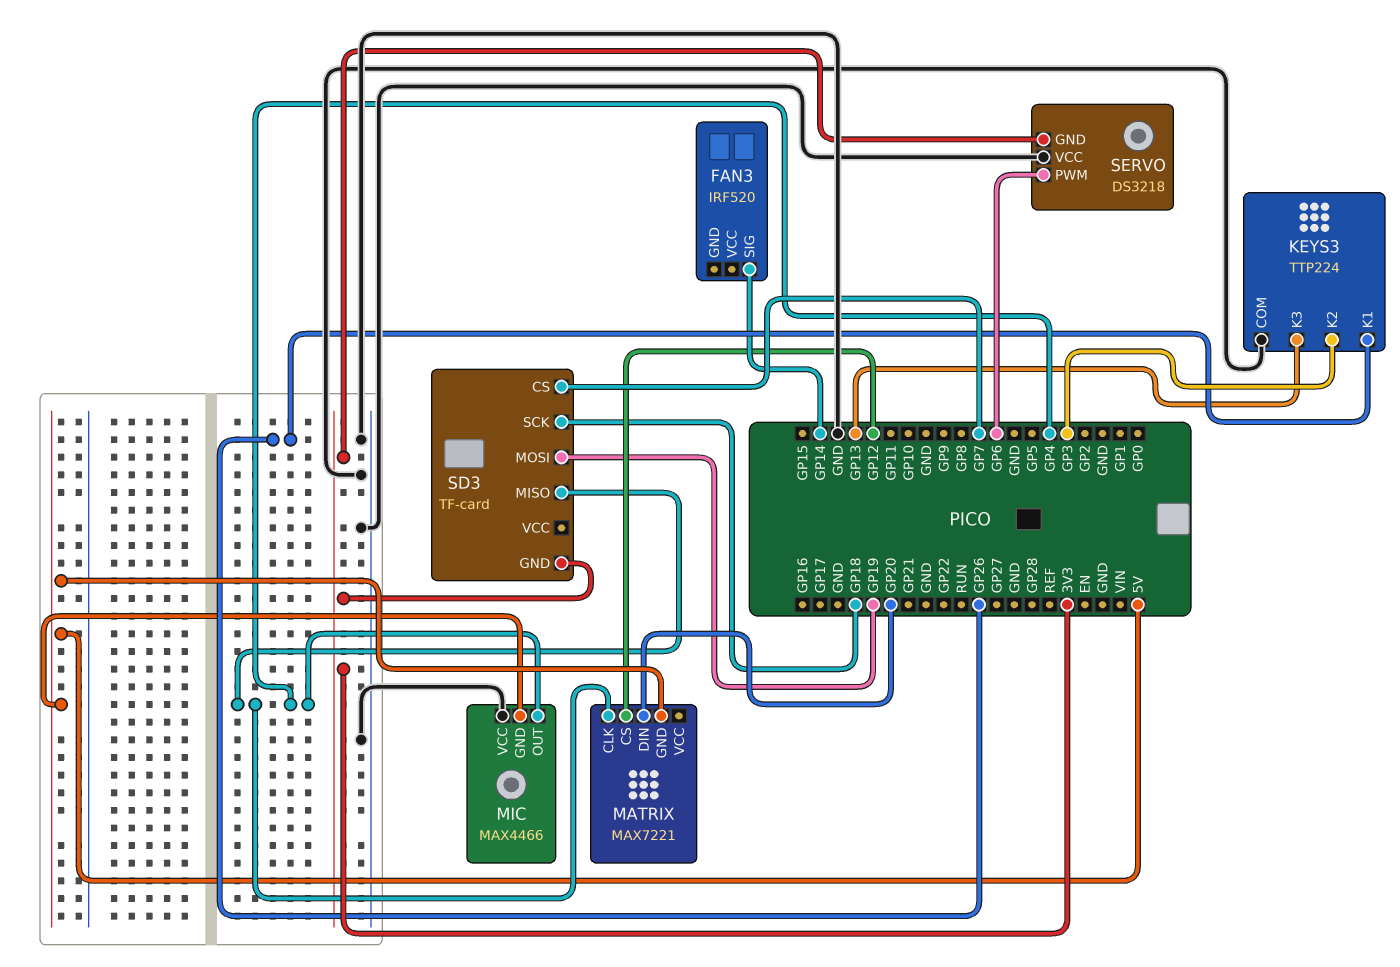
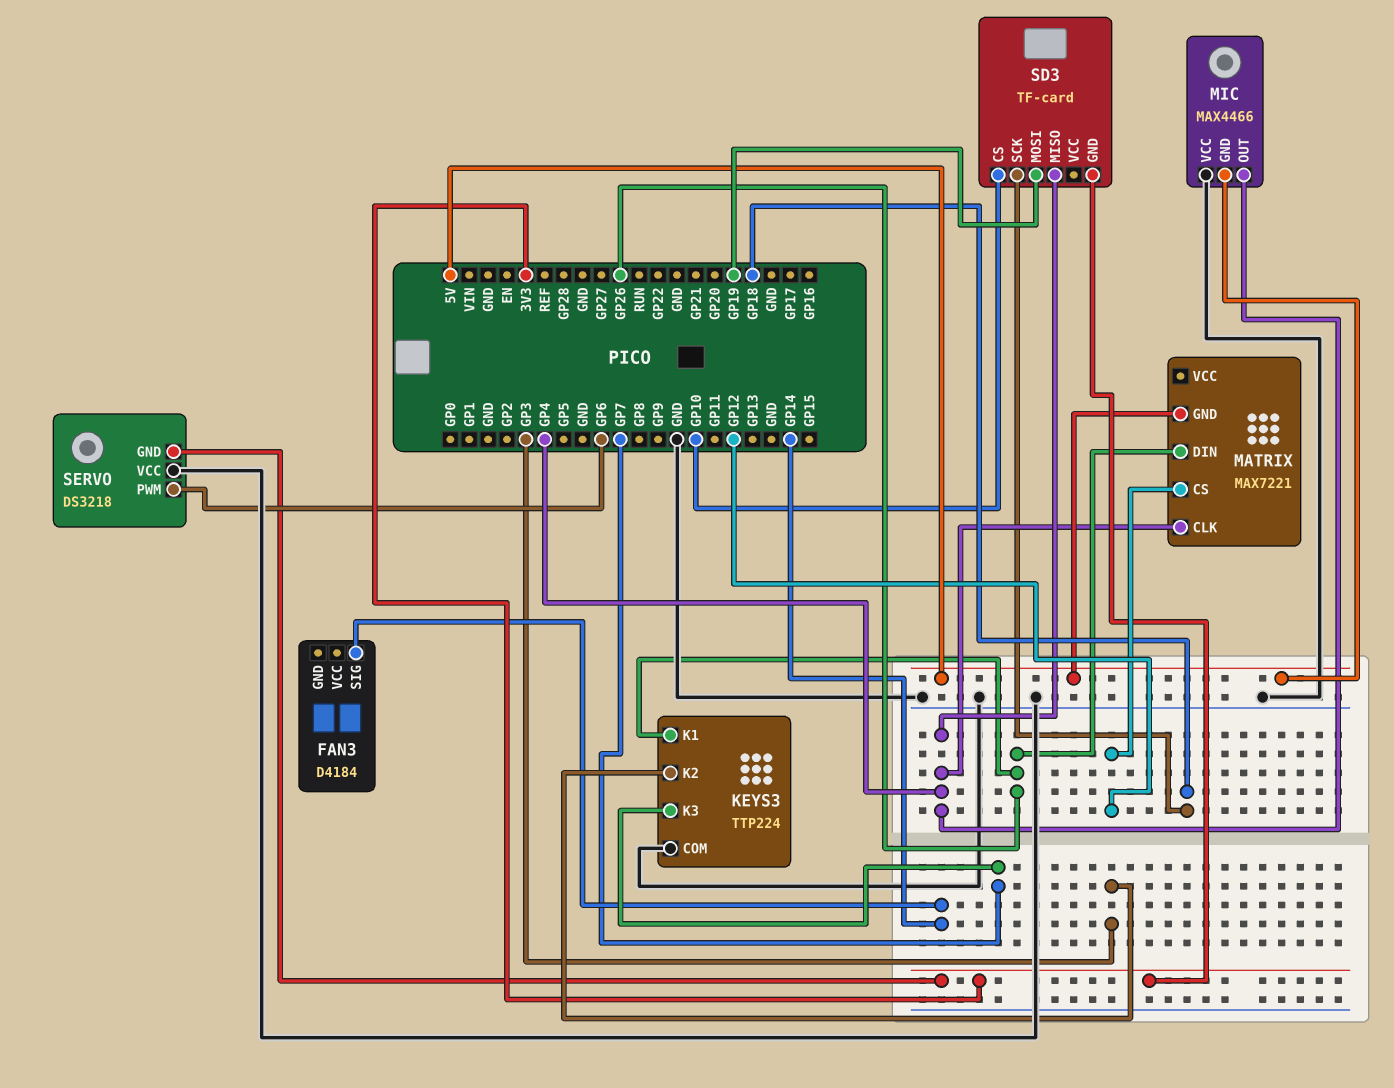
FAN3: IRF520 -> D4184
KEYS3 pin K3: GP13 -> GP7
MATRIX pin DIN: GP20 -> GP26
SD3 pin CS: GP7 -> GP10

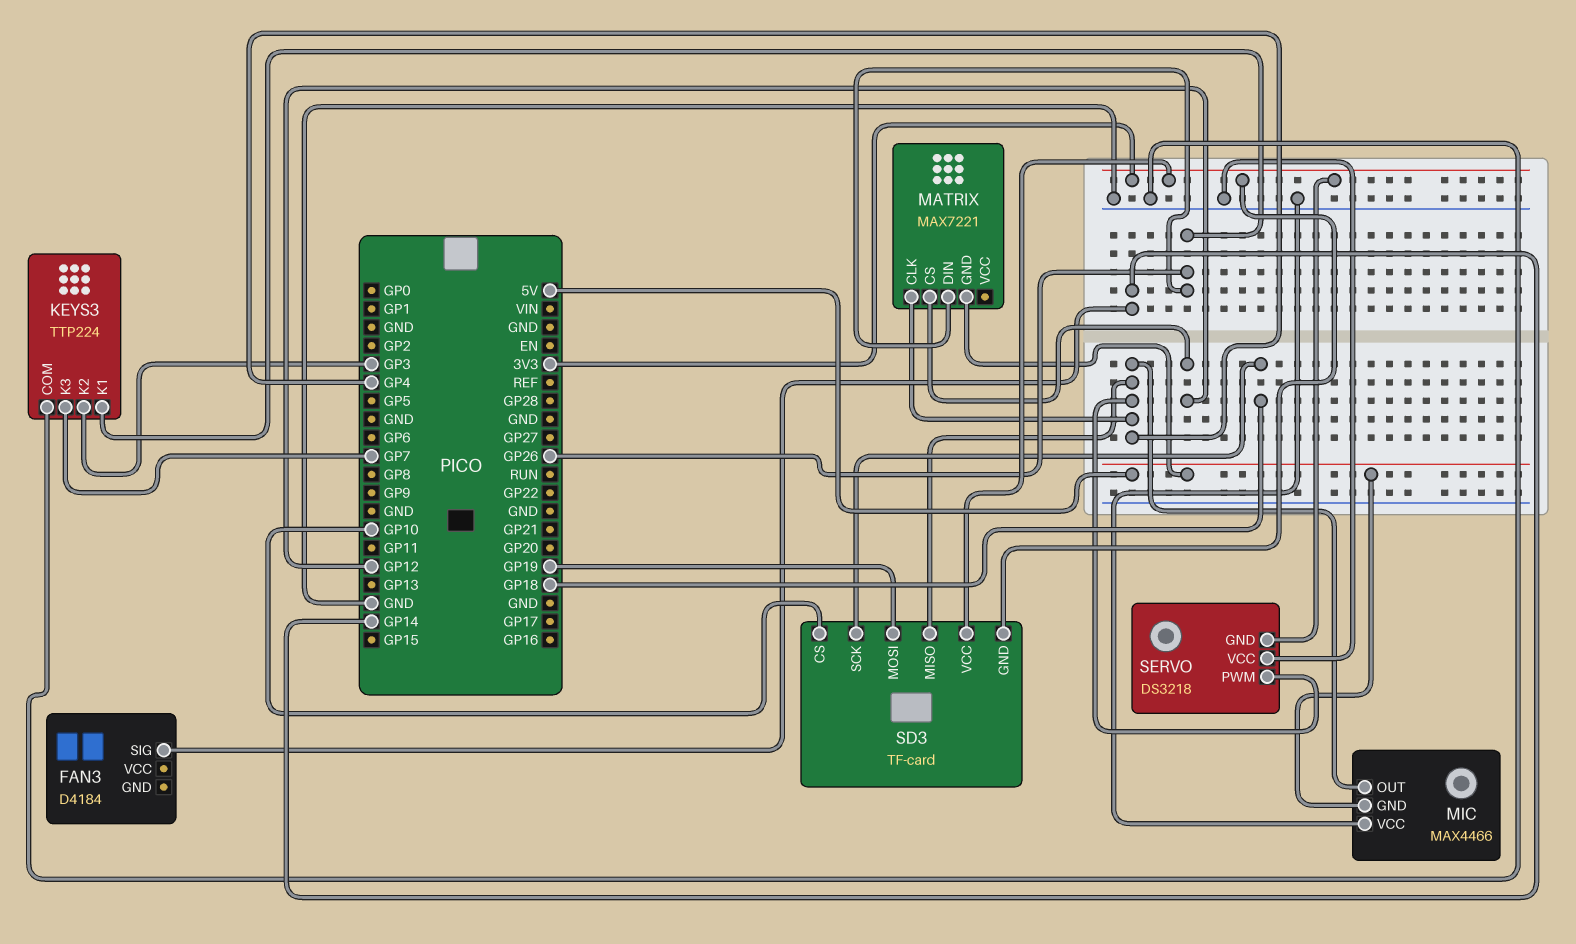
SD3 pin VCC: none -> 3V3
SERVO pin PWM: GP6 -> GP4

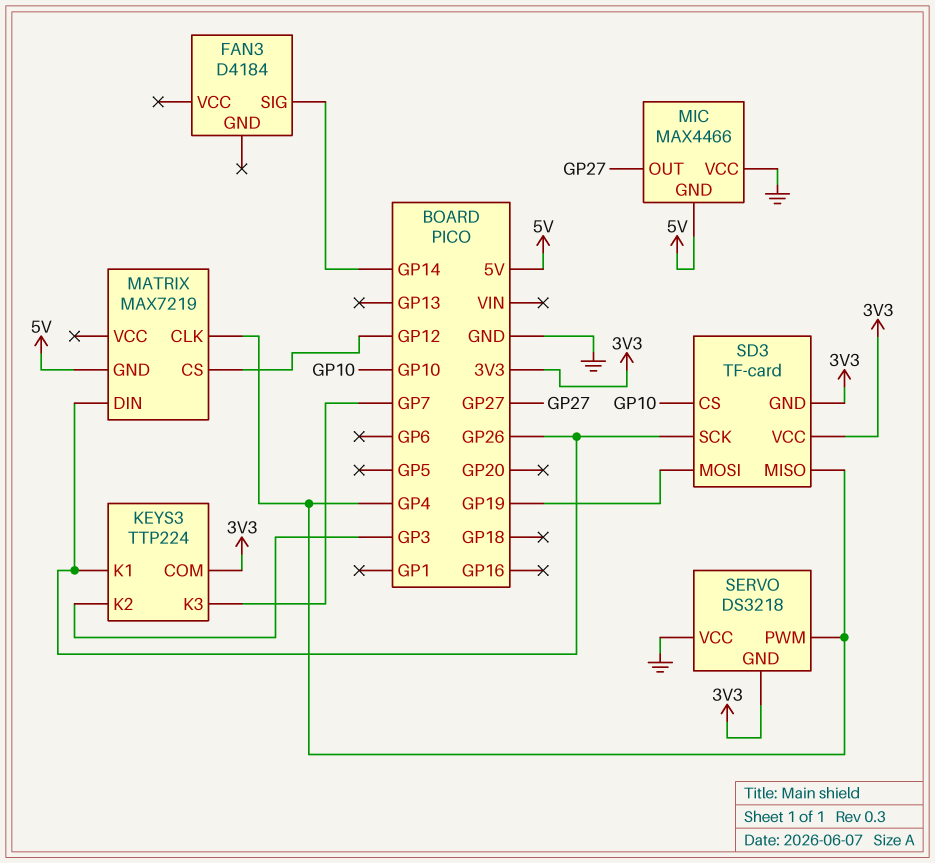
KEYS3 pin COM: GND -> 3V3
MATRIX: MAX7221 -> MAX7219
MIC pin OUT: GP4 -> GP27
SD3 pin SCK: GP18 -> GP26

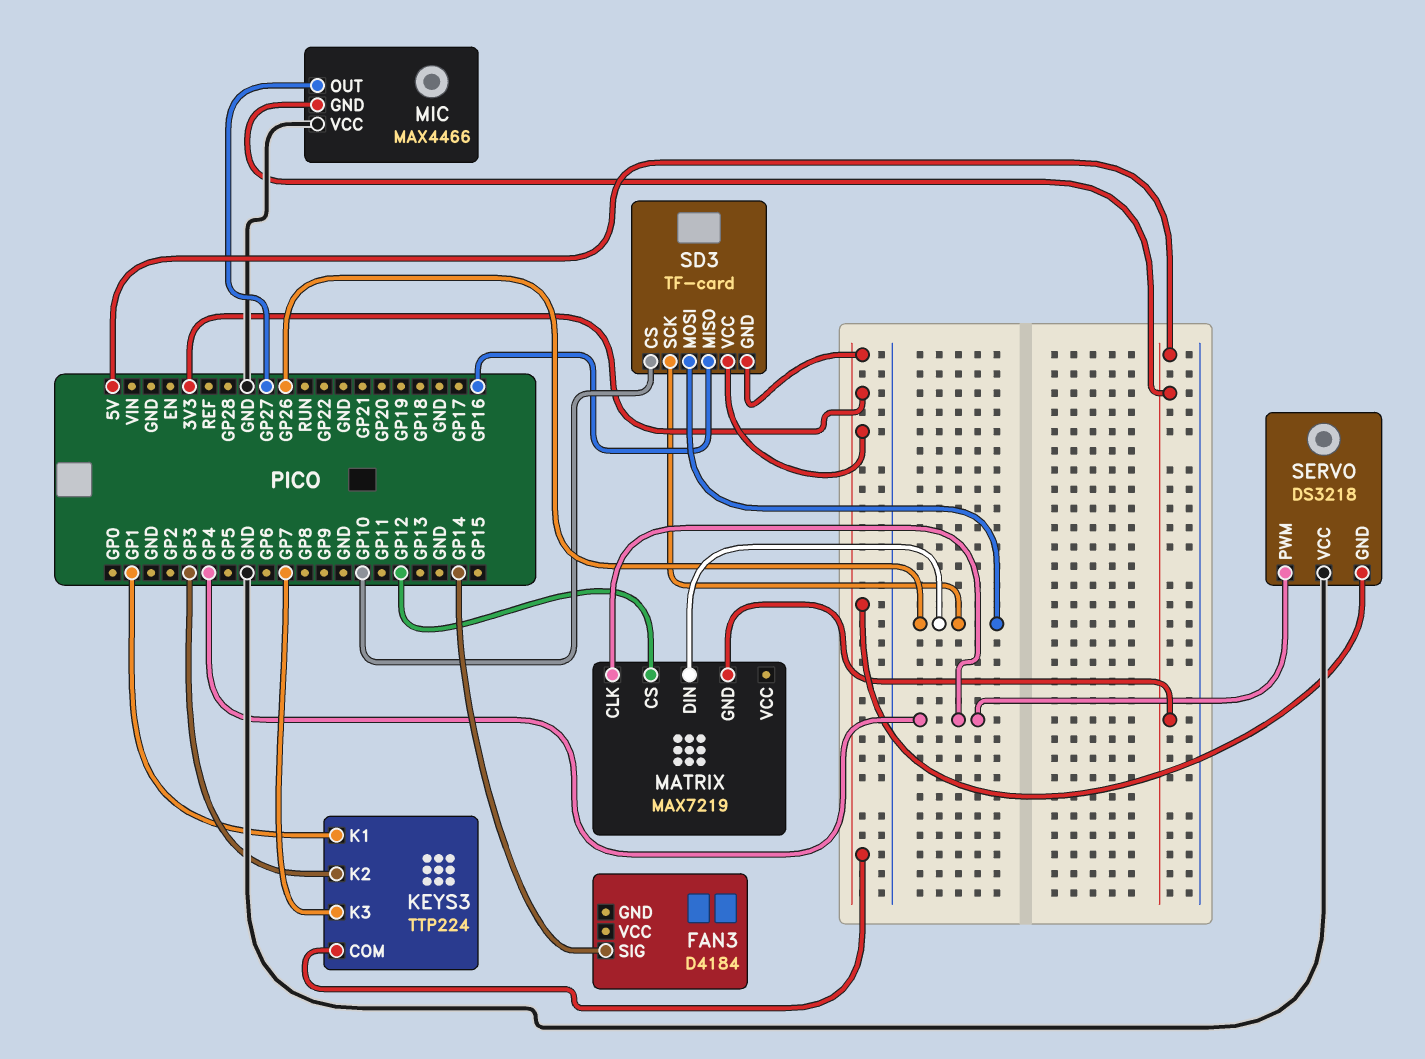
KEYS3 pin K1: GP26 -> GP1
SD3 pin MISO: GP4 -> GP16
SD3 pin MOSI: GP19 -> GP26

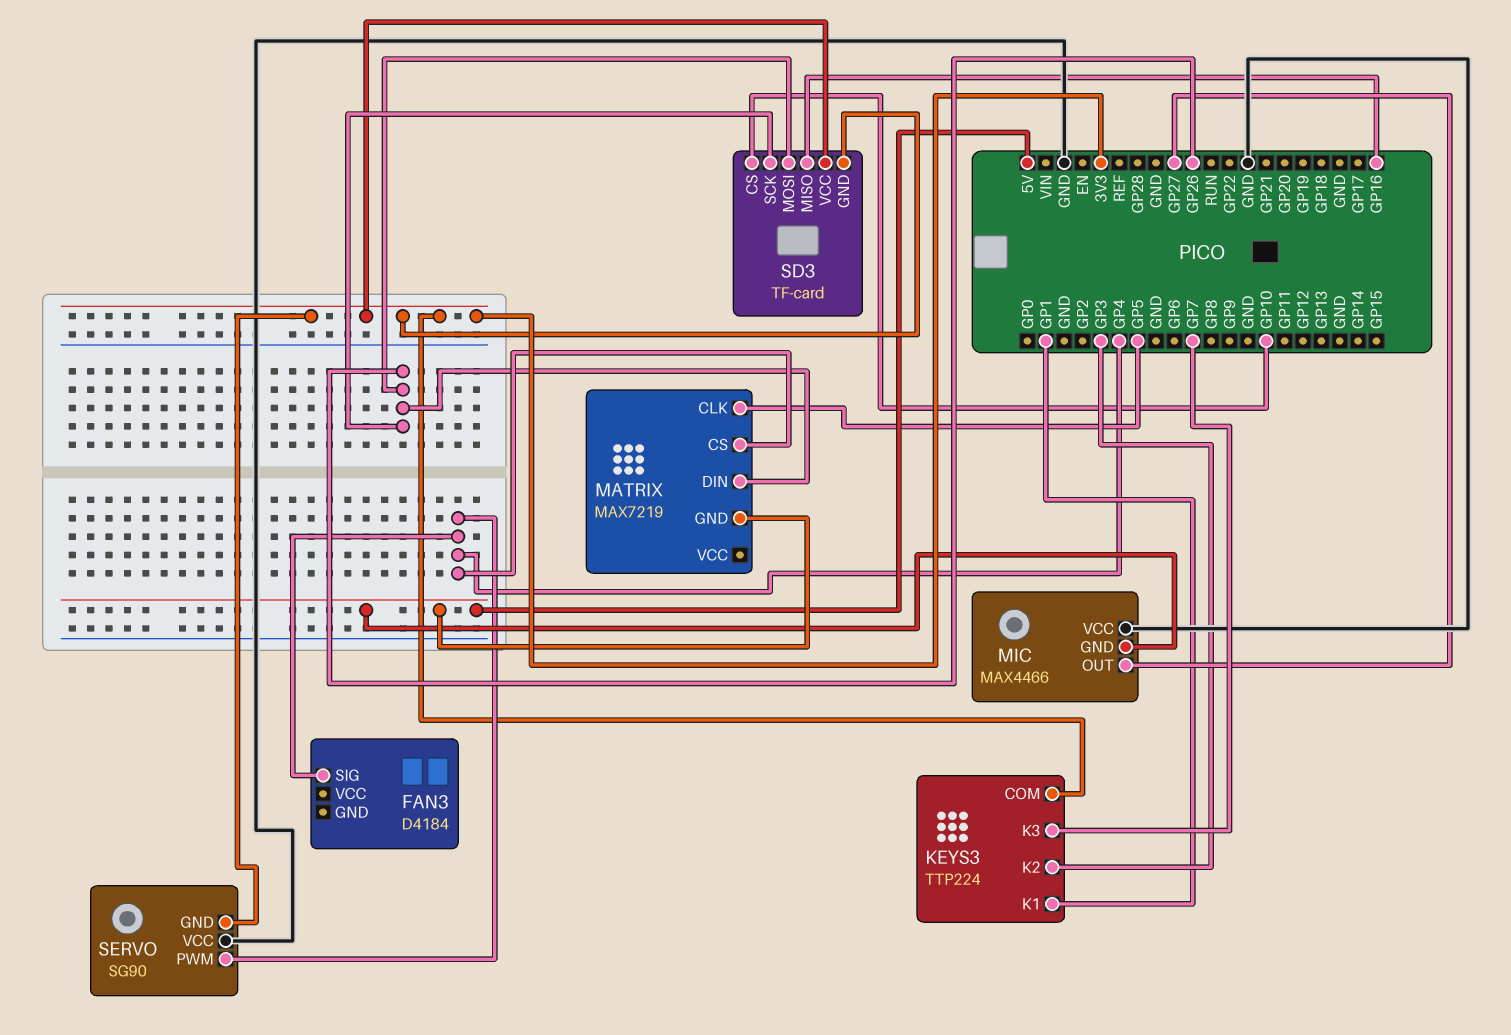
FAN3 pin SIG: GP14 -> GP4
MATRIX pin CLK: GP4 -> GP5
MATRIX pin CS: GP12 -> GP4
SERVO: DS3218 -> SG90

